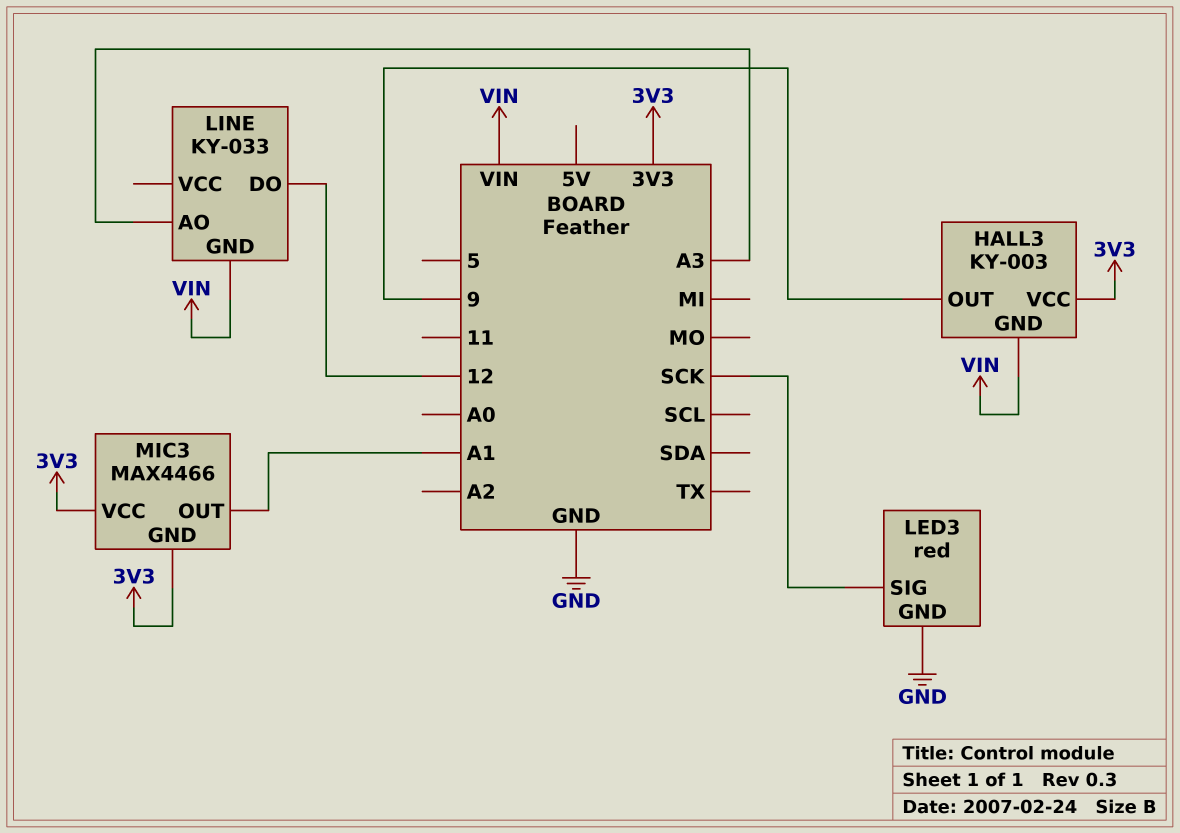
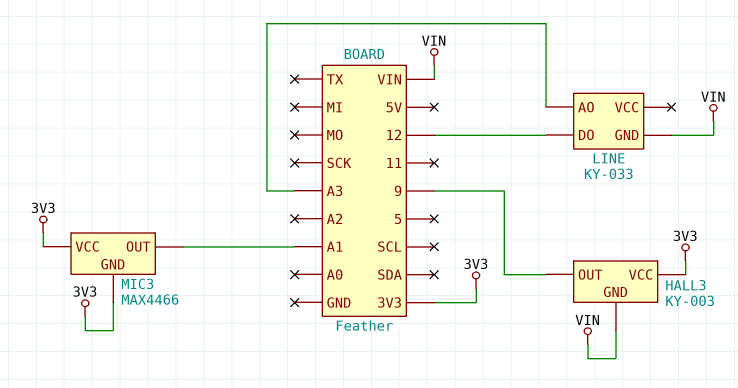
LED3: red -> none
LED3 pin GND: GND -> none
LED3 pin SIG: SCK -> none

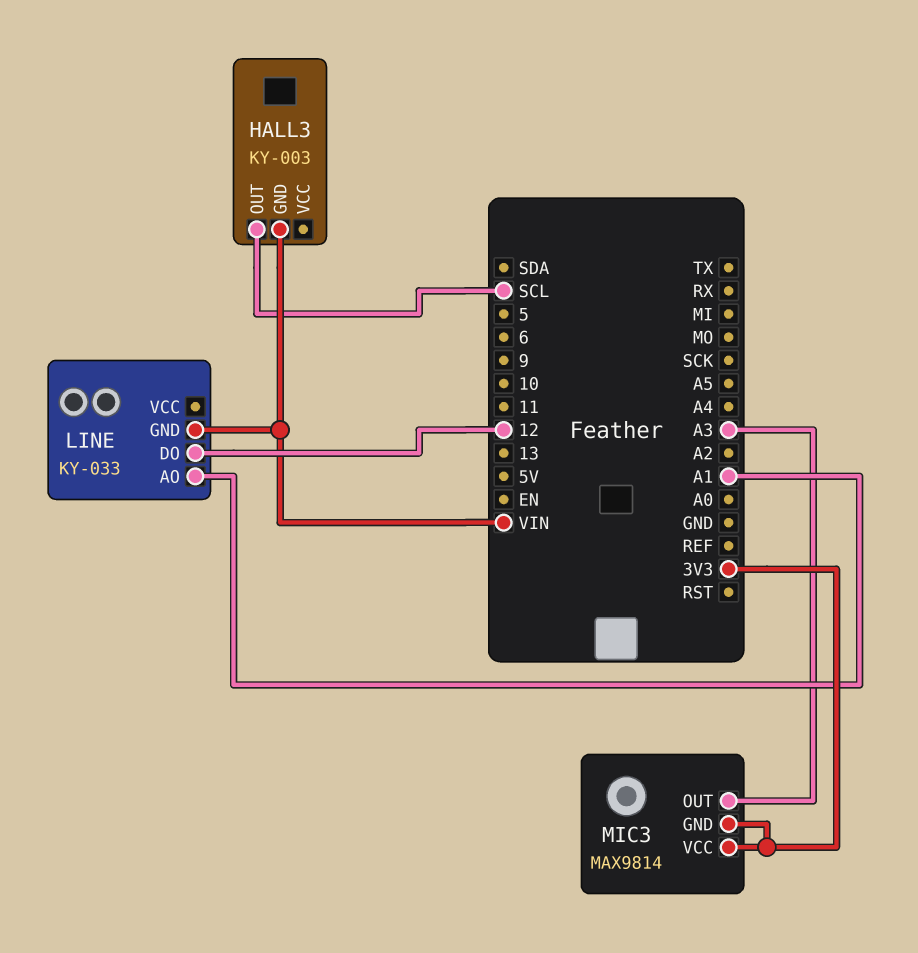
HALL3 pin OUT: 9 -> SCL
HALL3 pin VCC: 3V3 -> none
LINE pin AO: A3 -> A1
MIC3: MAX4466 -> MAX9814
MIC3 pin OUT: A1 -> A3

